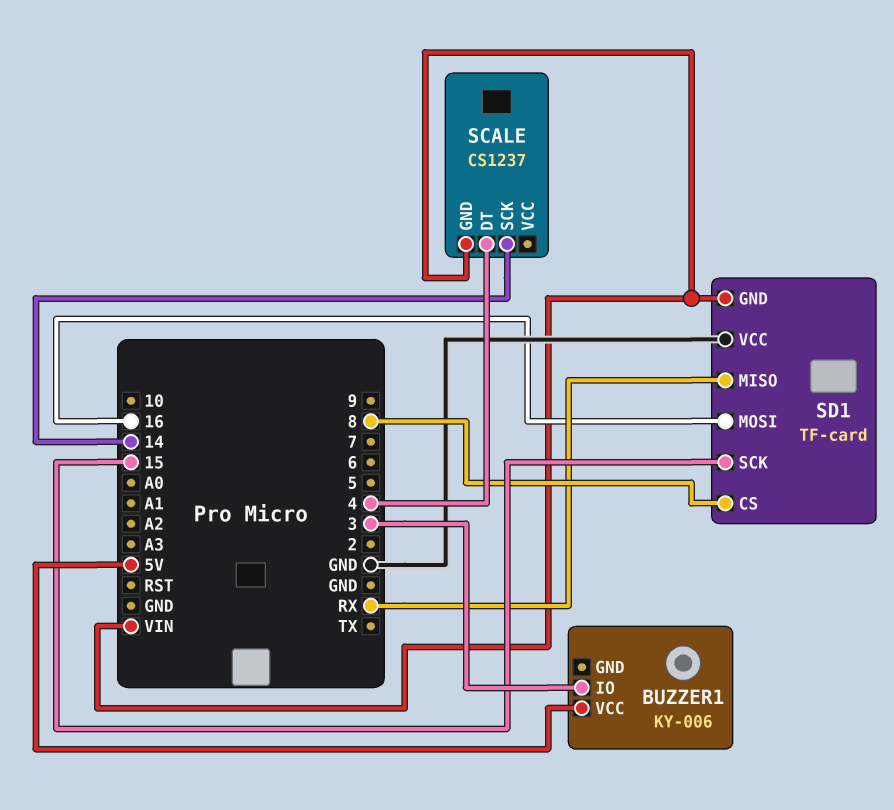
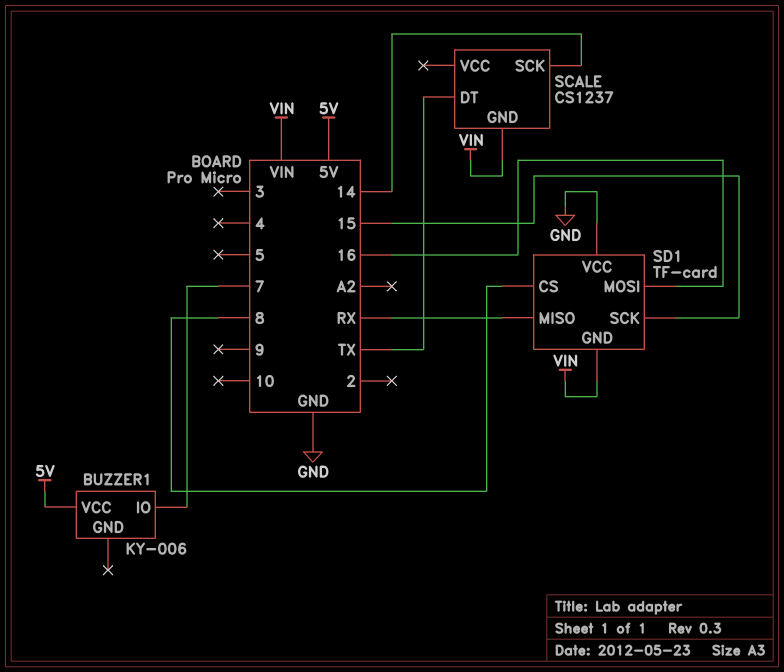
BUZZER1 pin IO: 3 -> 7
SCALE pin DT: 4 -> TX

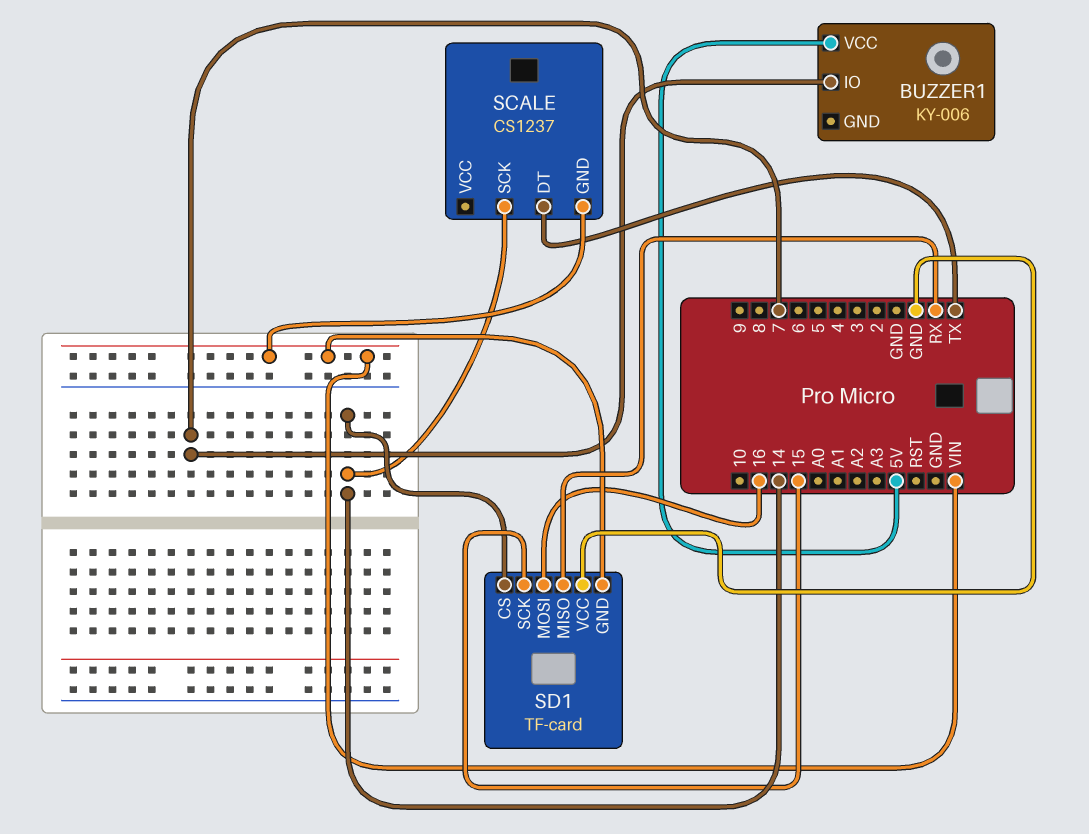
SD1 pin CS: 8 -> 14

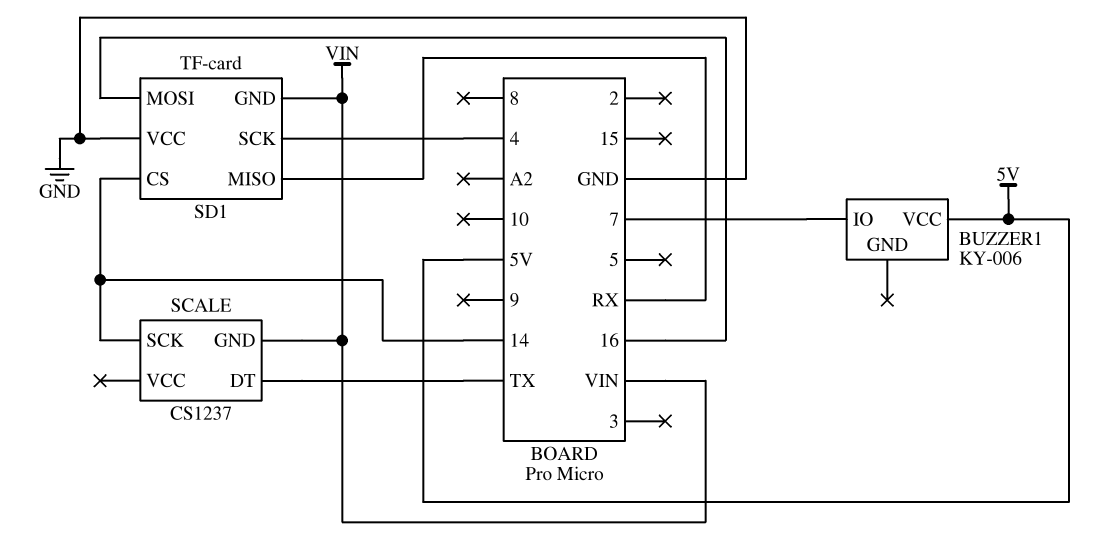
SD1 pin SCK: 15 -> 4

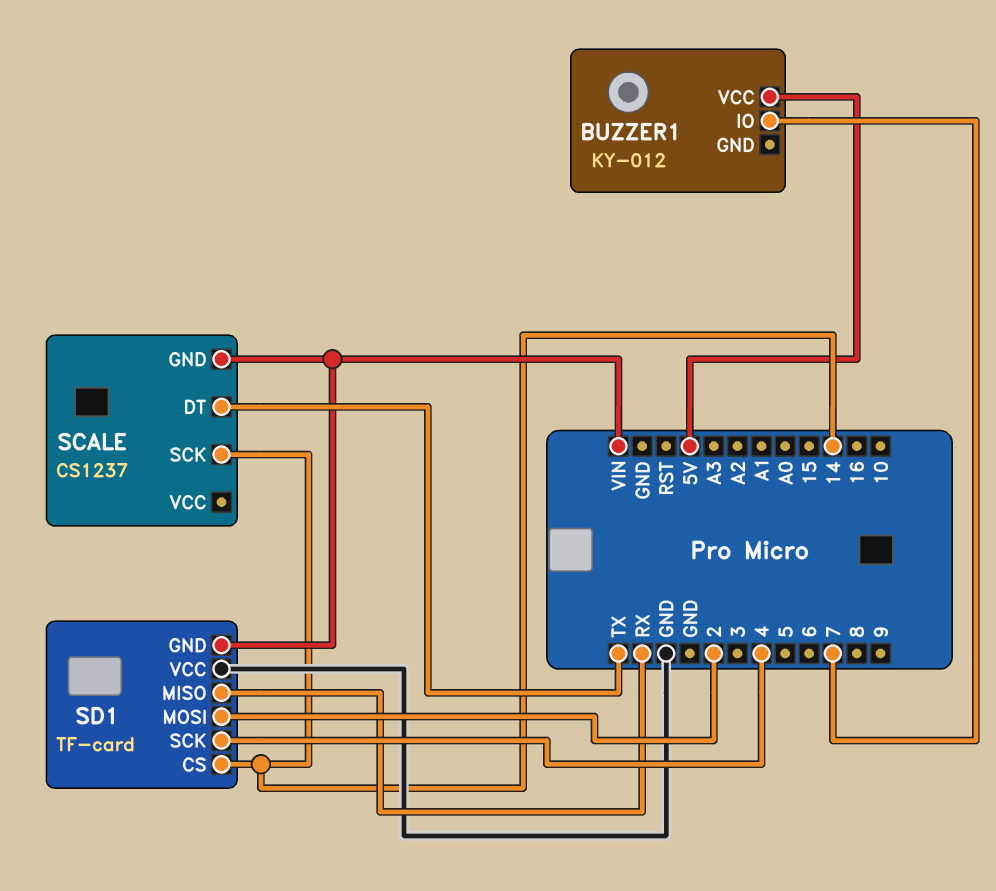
BUZZER1: KY-006 -> KY-012
SD1 pin MOSI: 16 -> 2

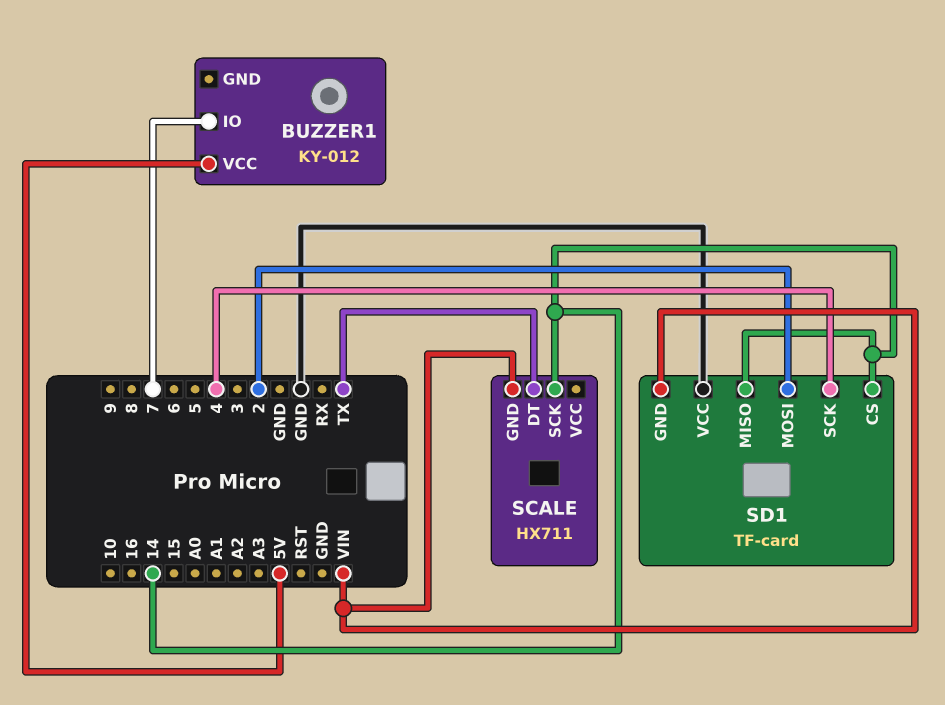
SCALE: CS1237 -> HX711
SD1 pin MISO: RX -> 14

